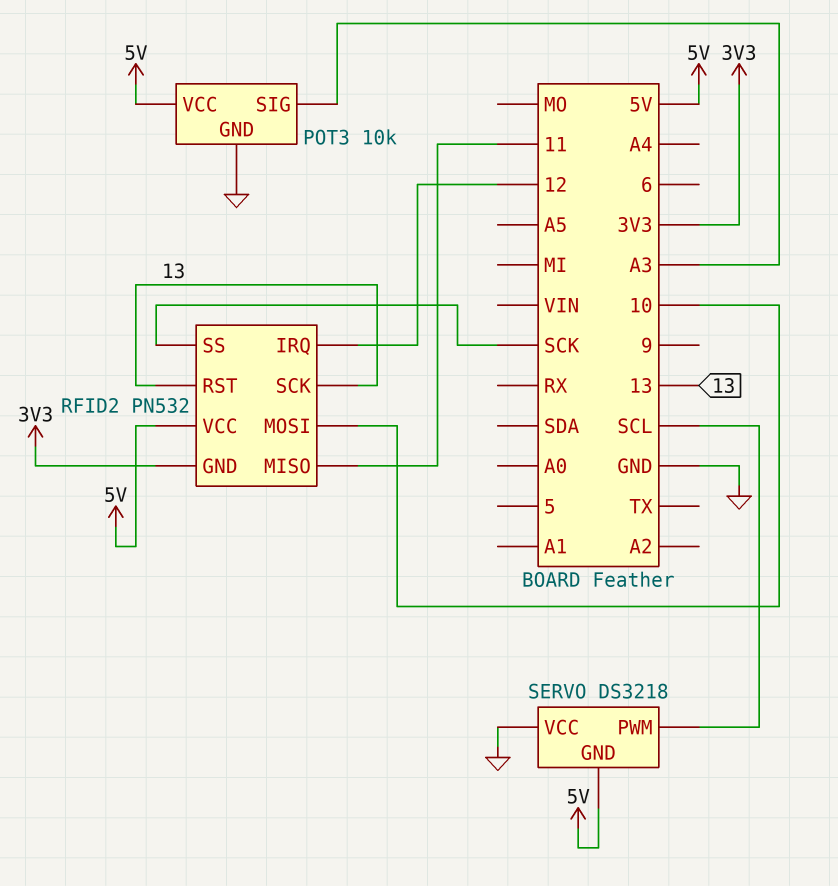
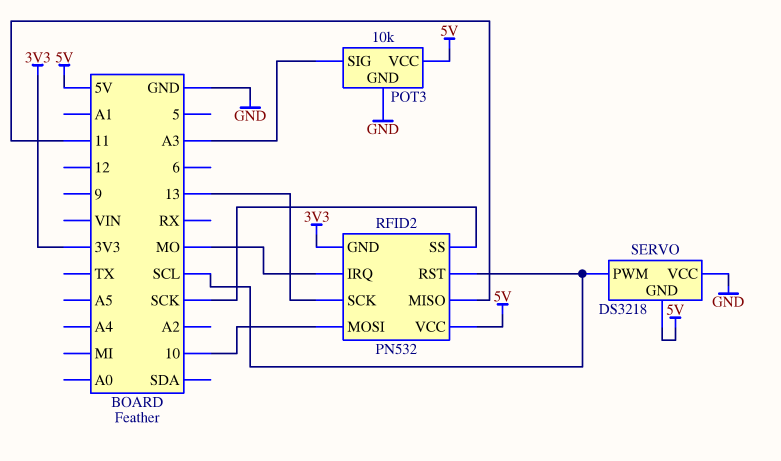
RFID2 pin IRQ: 12 -> MO
RFID2 pin RST: 13 -> SCL

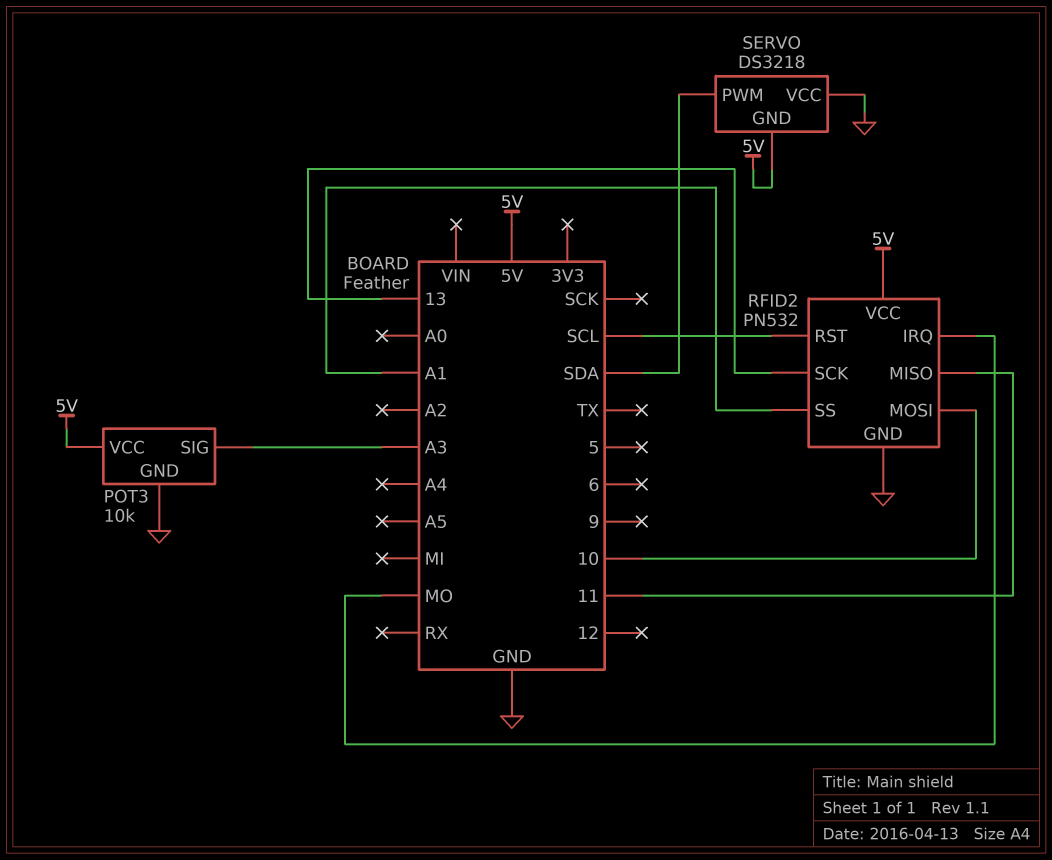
RFID2 pin GND: 3V3 -> GND
RFID2 pin SS: SCK -> A1
SERVO pin PWM: SCL -> SDA

